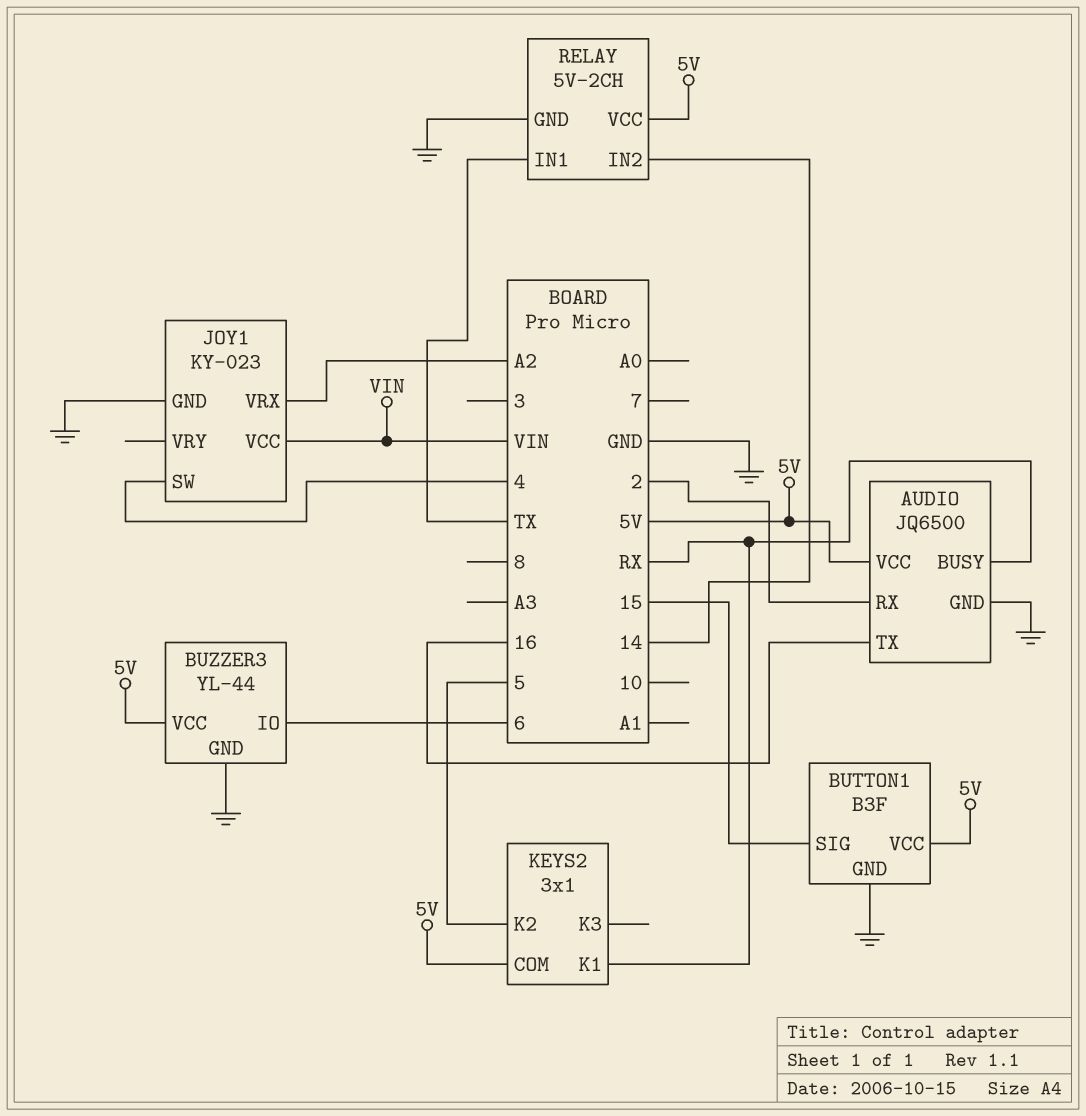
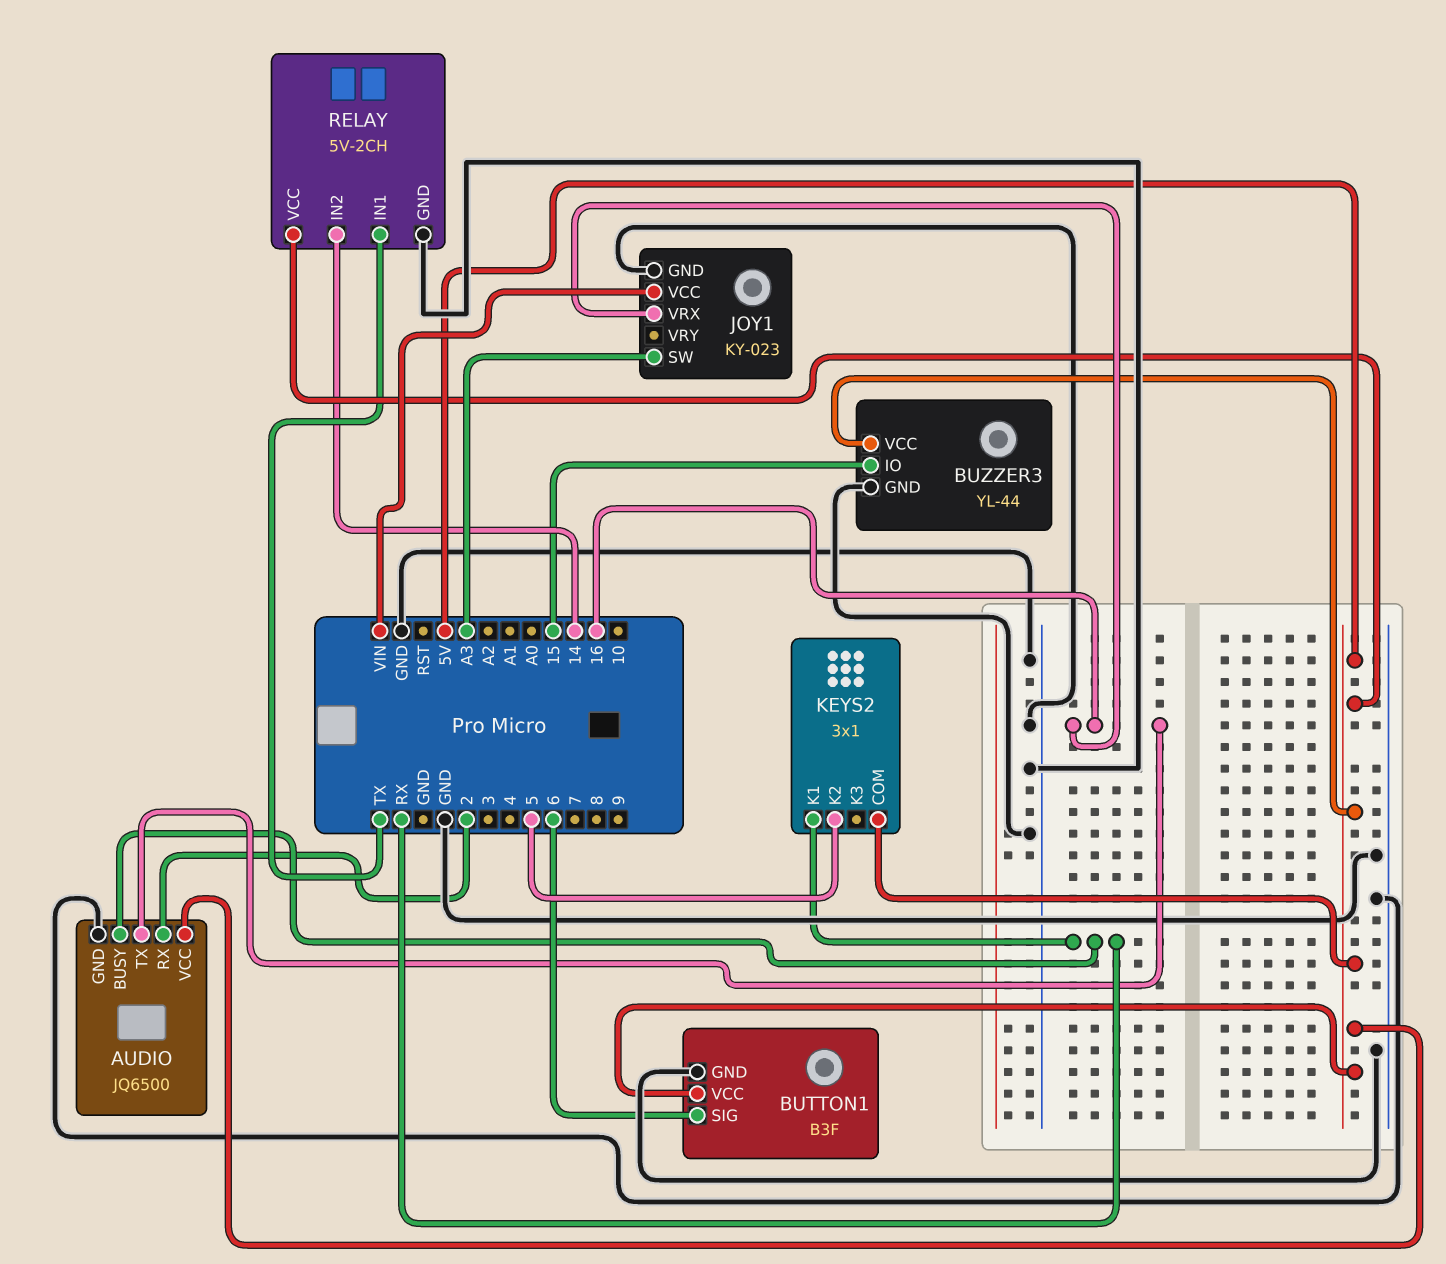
BUTTON1 pin SIG: 15 -> 6
BUZZER3 pin IO: 6 -> 15
JOY1 pin SW: 4 -> A3
JOY1 pin VRX: A2 -> 16

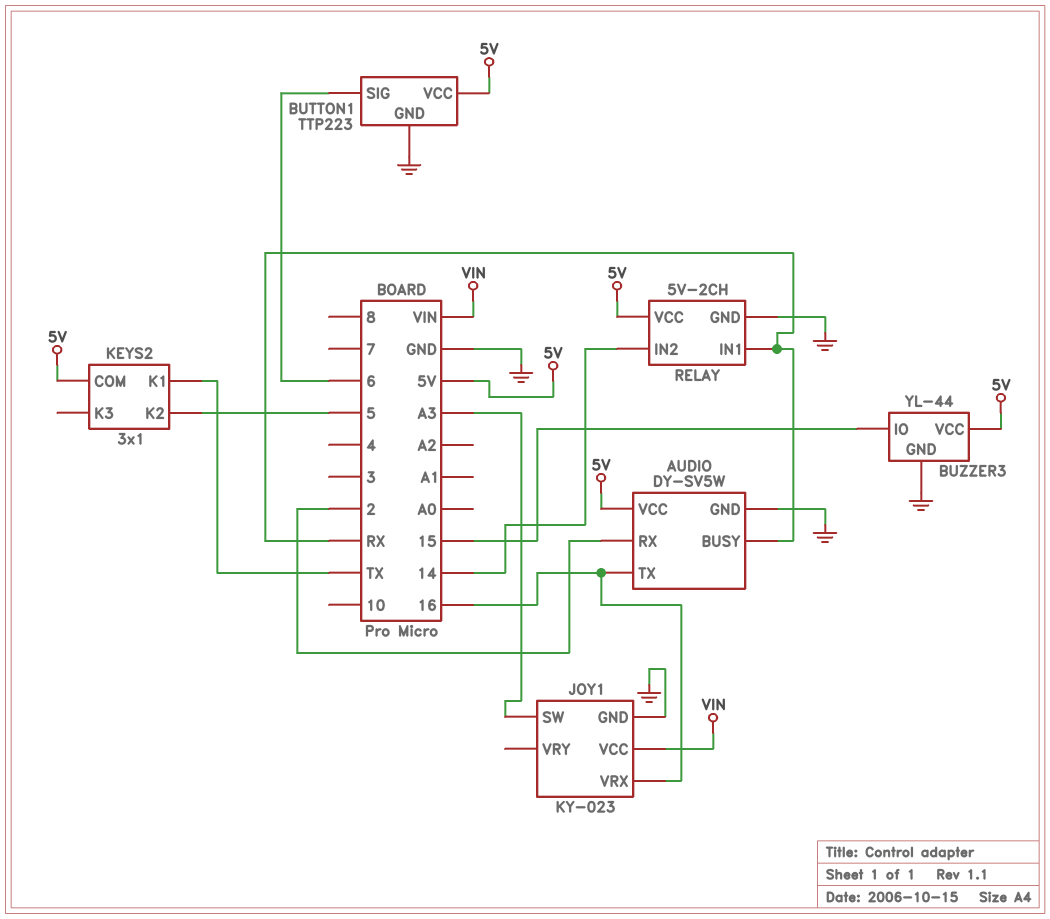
AUDIO: JQ6500 -> DY-SV5W
BUTTON1: B3F -> TTP223
KEYS2 pin K1: RX -> TX
RELAY pin IN1: TX -> RX

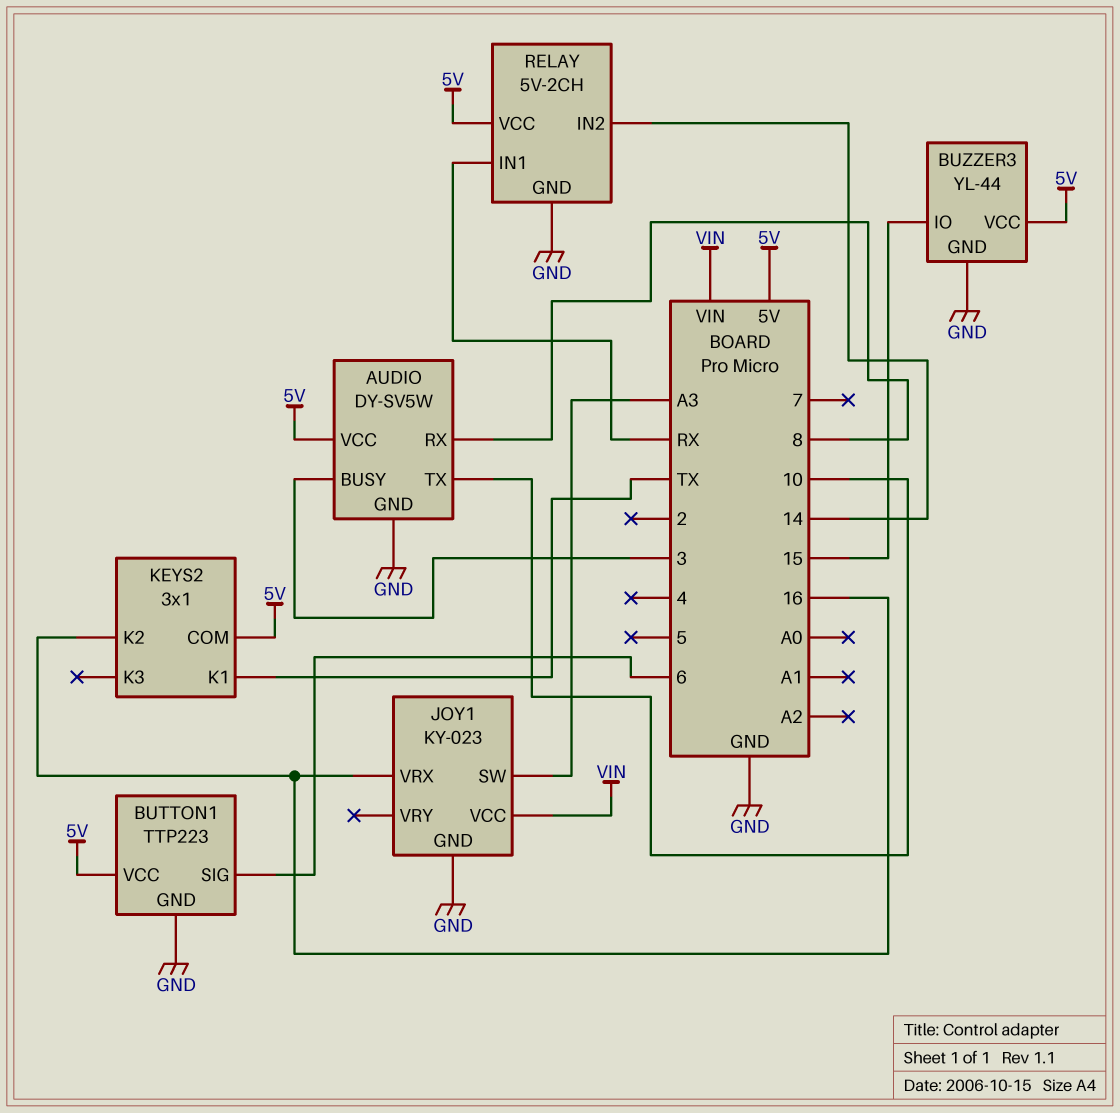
AUDIO pin BUSY: RX -> 3
AUDIO pin RX: 2 -> 8
AUDIO pin TX: 16 -> 10
KEYS2 pin K2: 5 -> 16

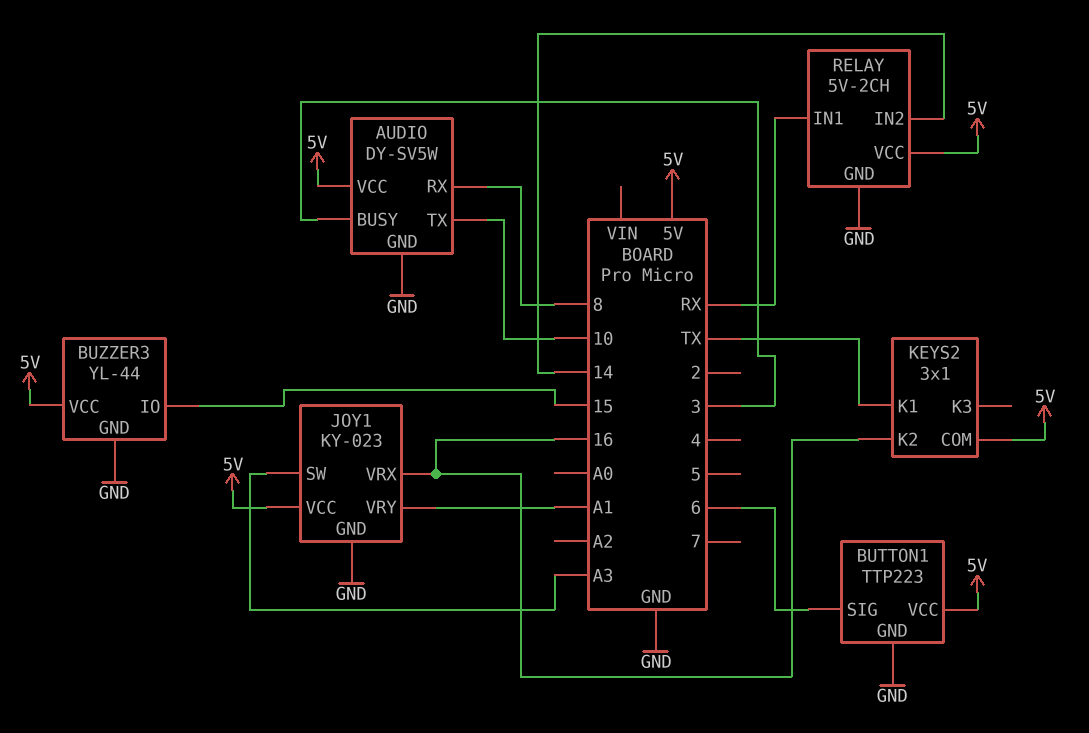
JOY1 pin VCC: VIN -> 5V
JOY1 pin VRY: none -> A1

